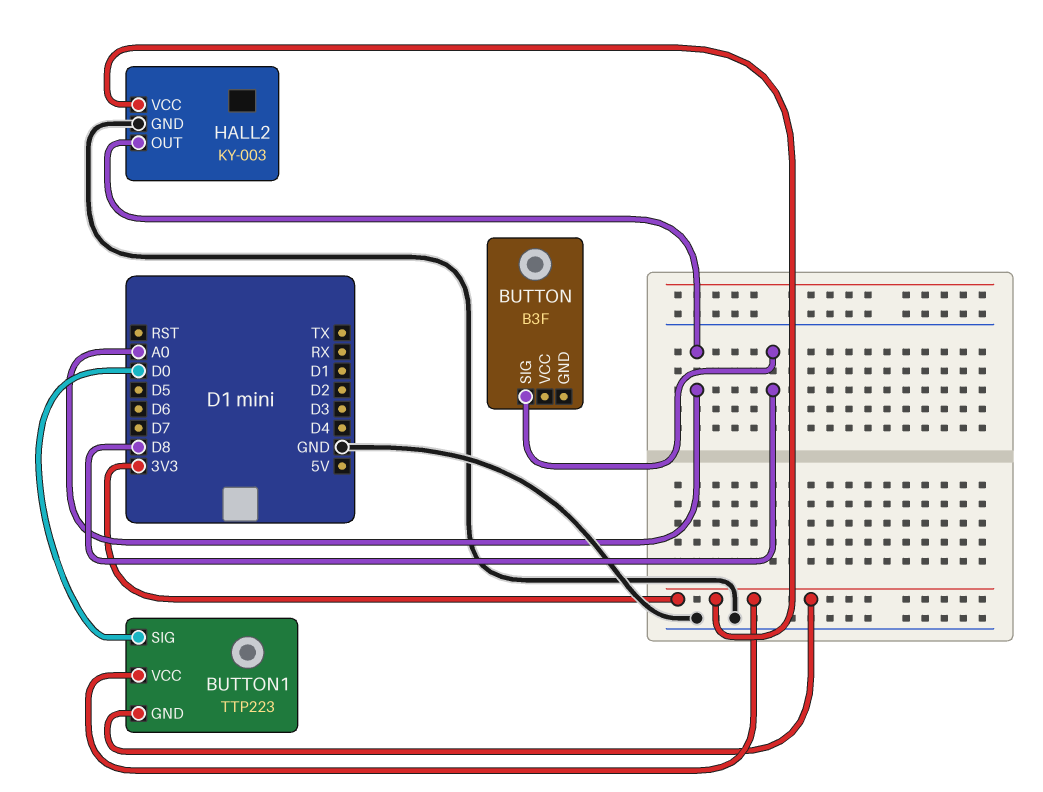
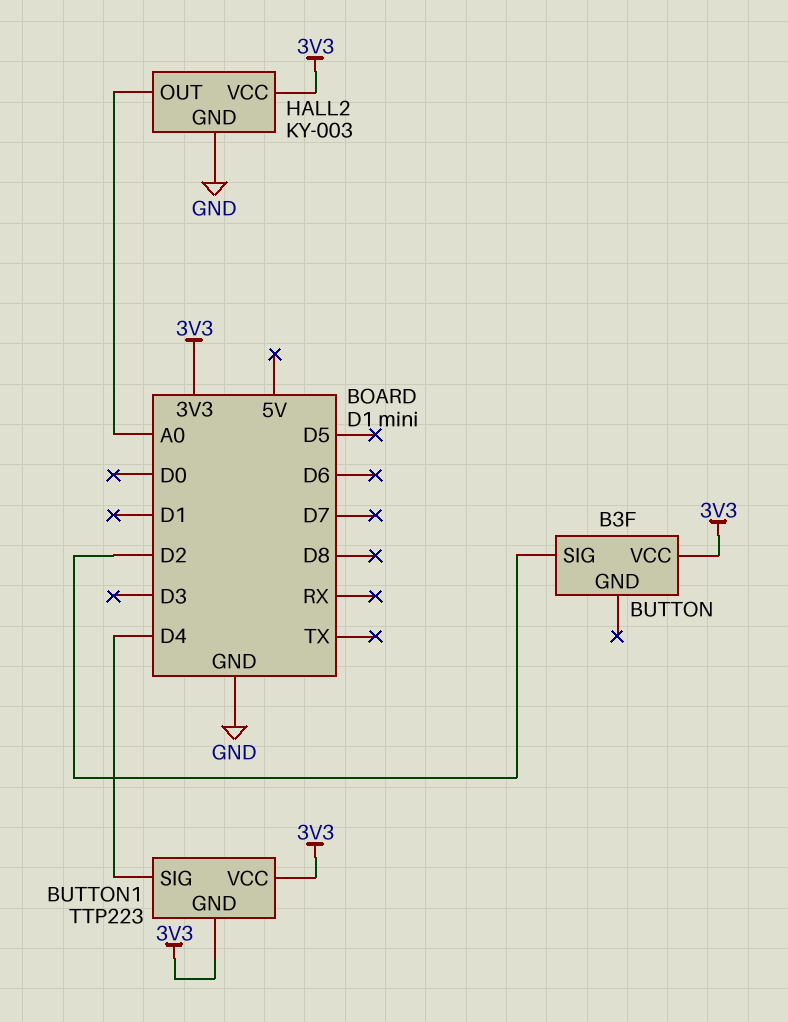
BUTTON pin SIG: D8 -> D2
BUTTON pin VCC: none -> 3V3
BUTTON1 pin SIG: D0 -> D4

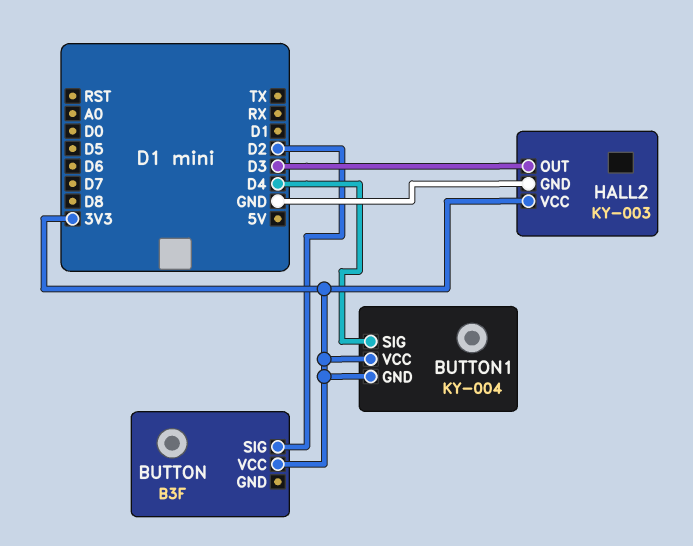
BUTTON1: TTP223 -> KY-004
HALL2 pin OUT: A0 -> D3

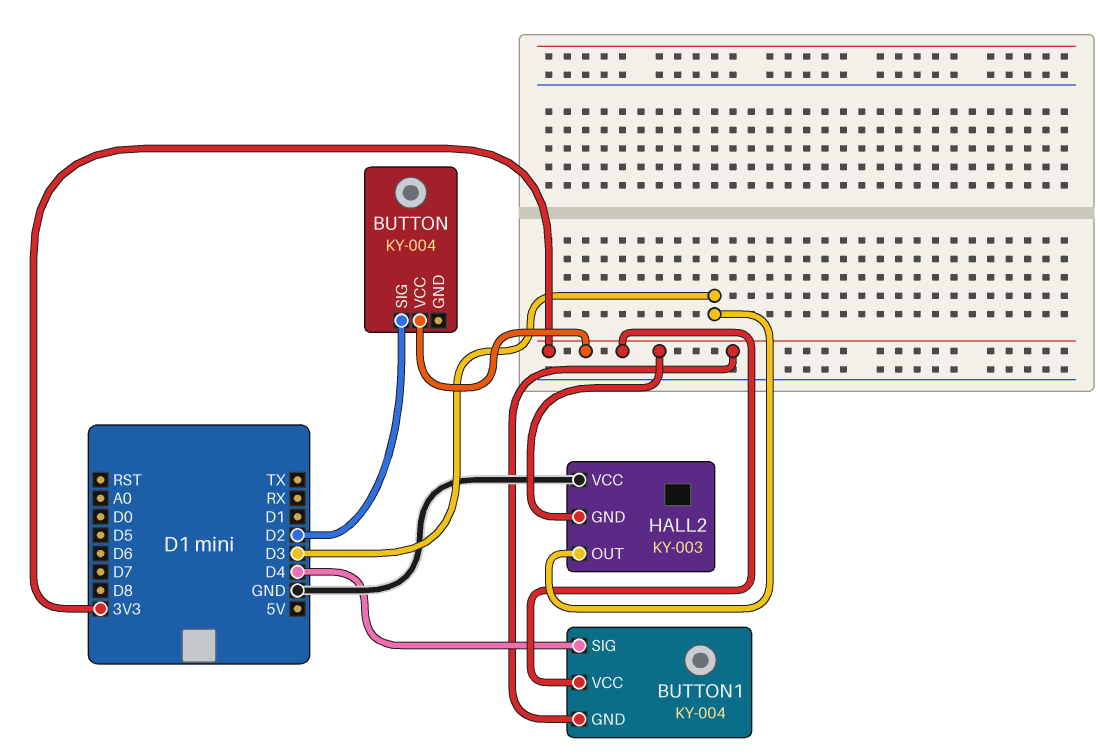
BUTTON: B3F -> KY-004
HALL2 pin GND: GND -> 3V3
HALL2 pin VCC: 3V3 -> GND

